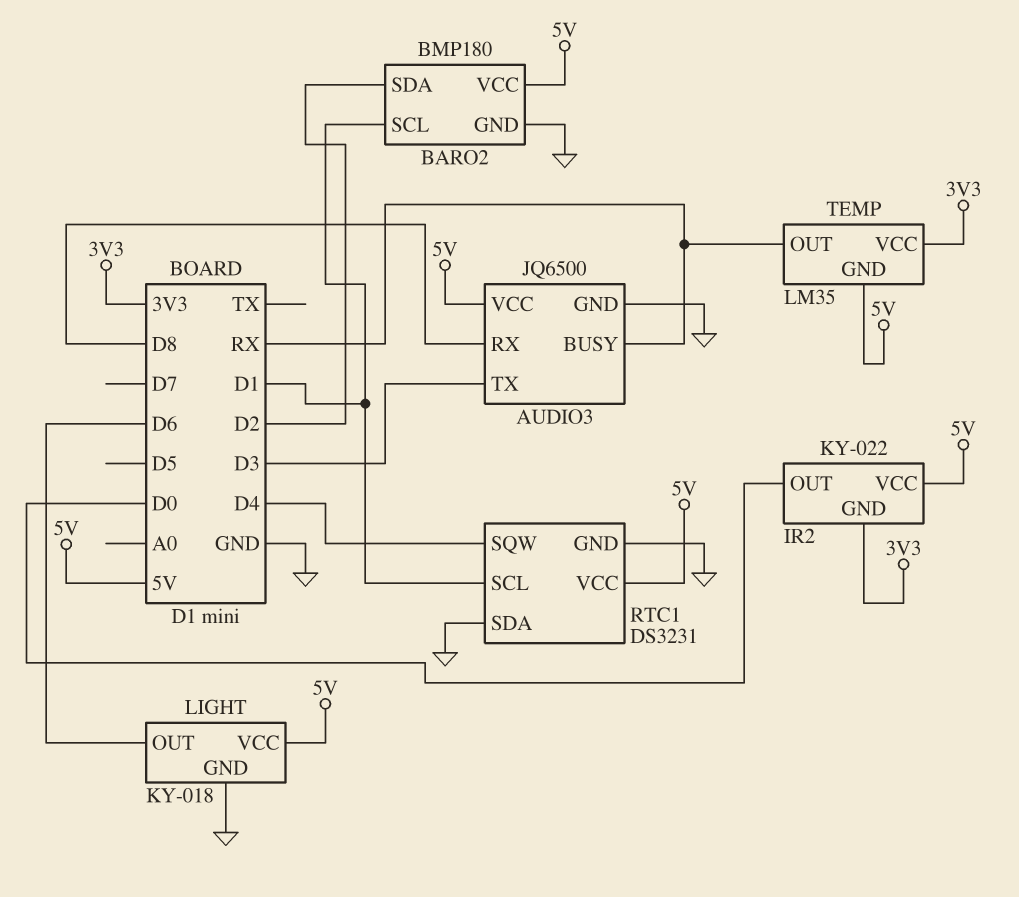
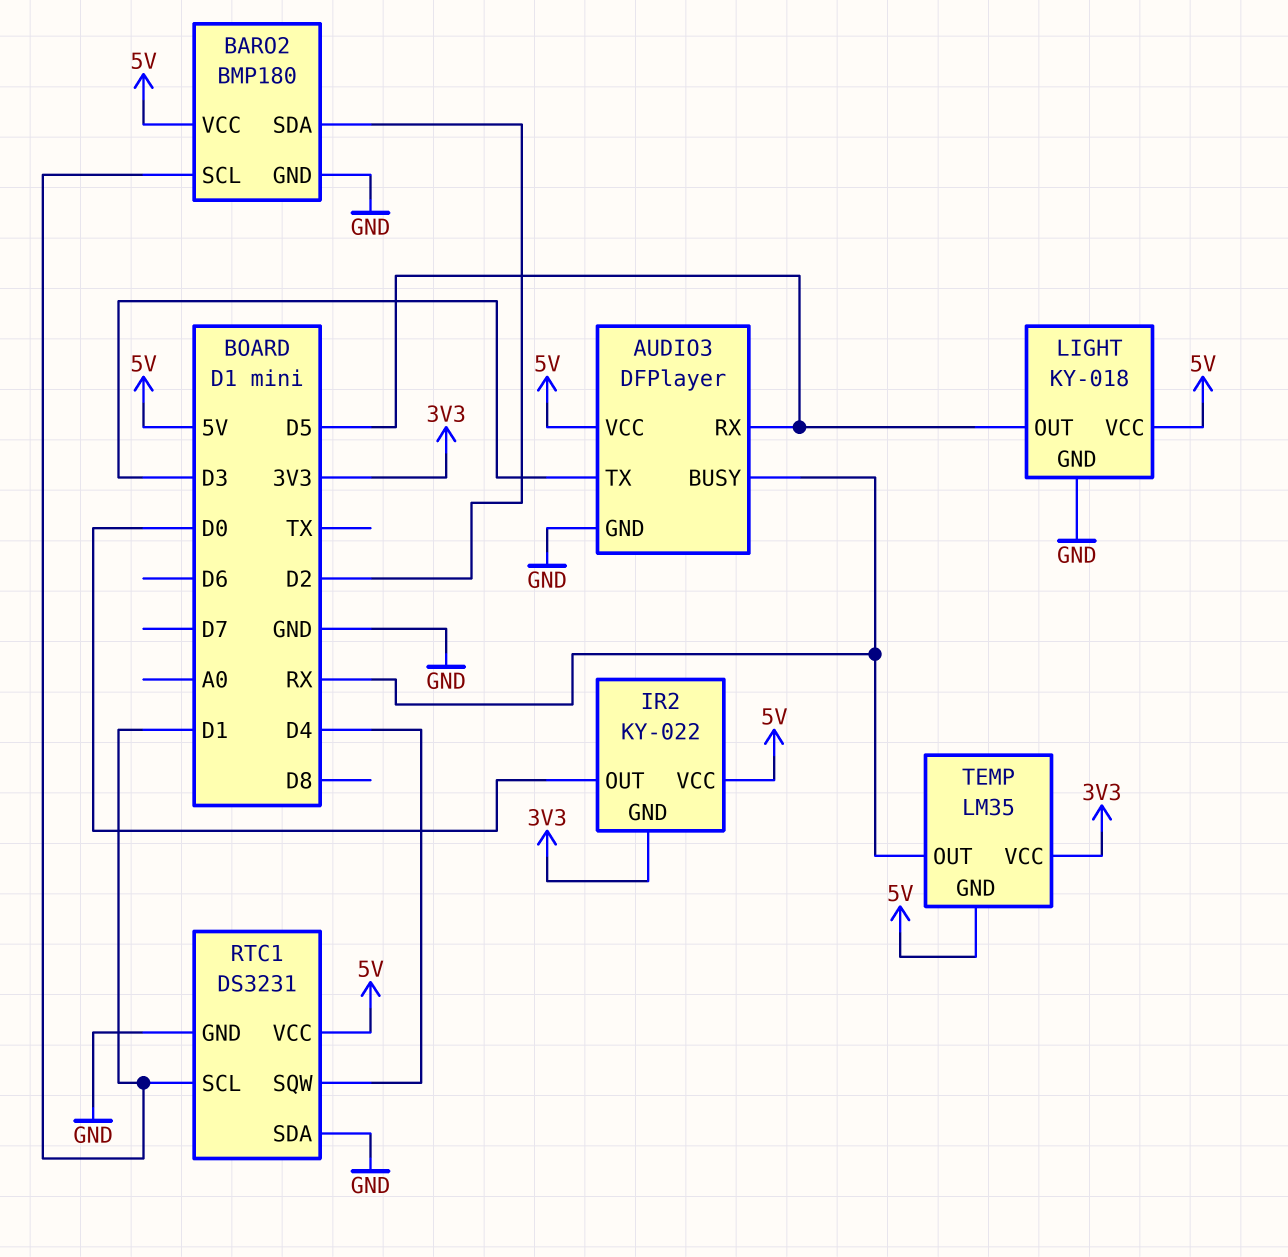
AUDIO3: JQ6500 -> DFPlayer
AUDIO3 pin RX: D8 -> D5
LIGHT pin OUT: D6 -> D5

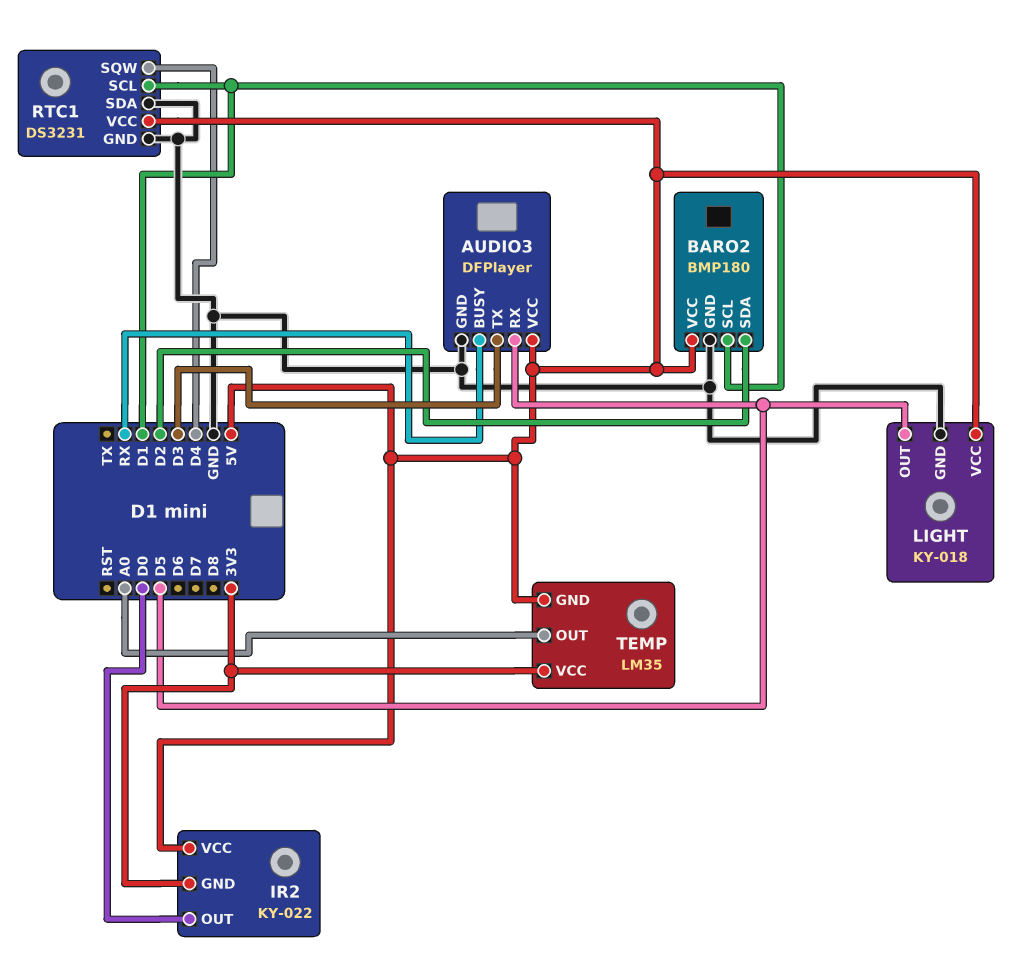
TEMP pin OUT: RX -> A0

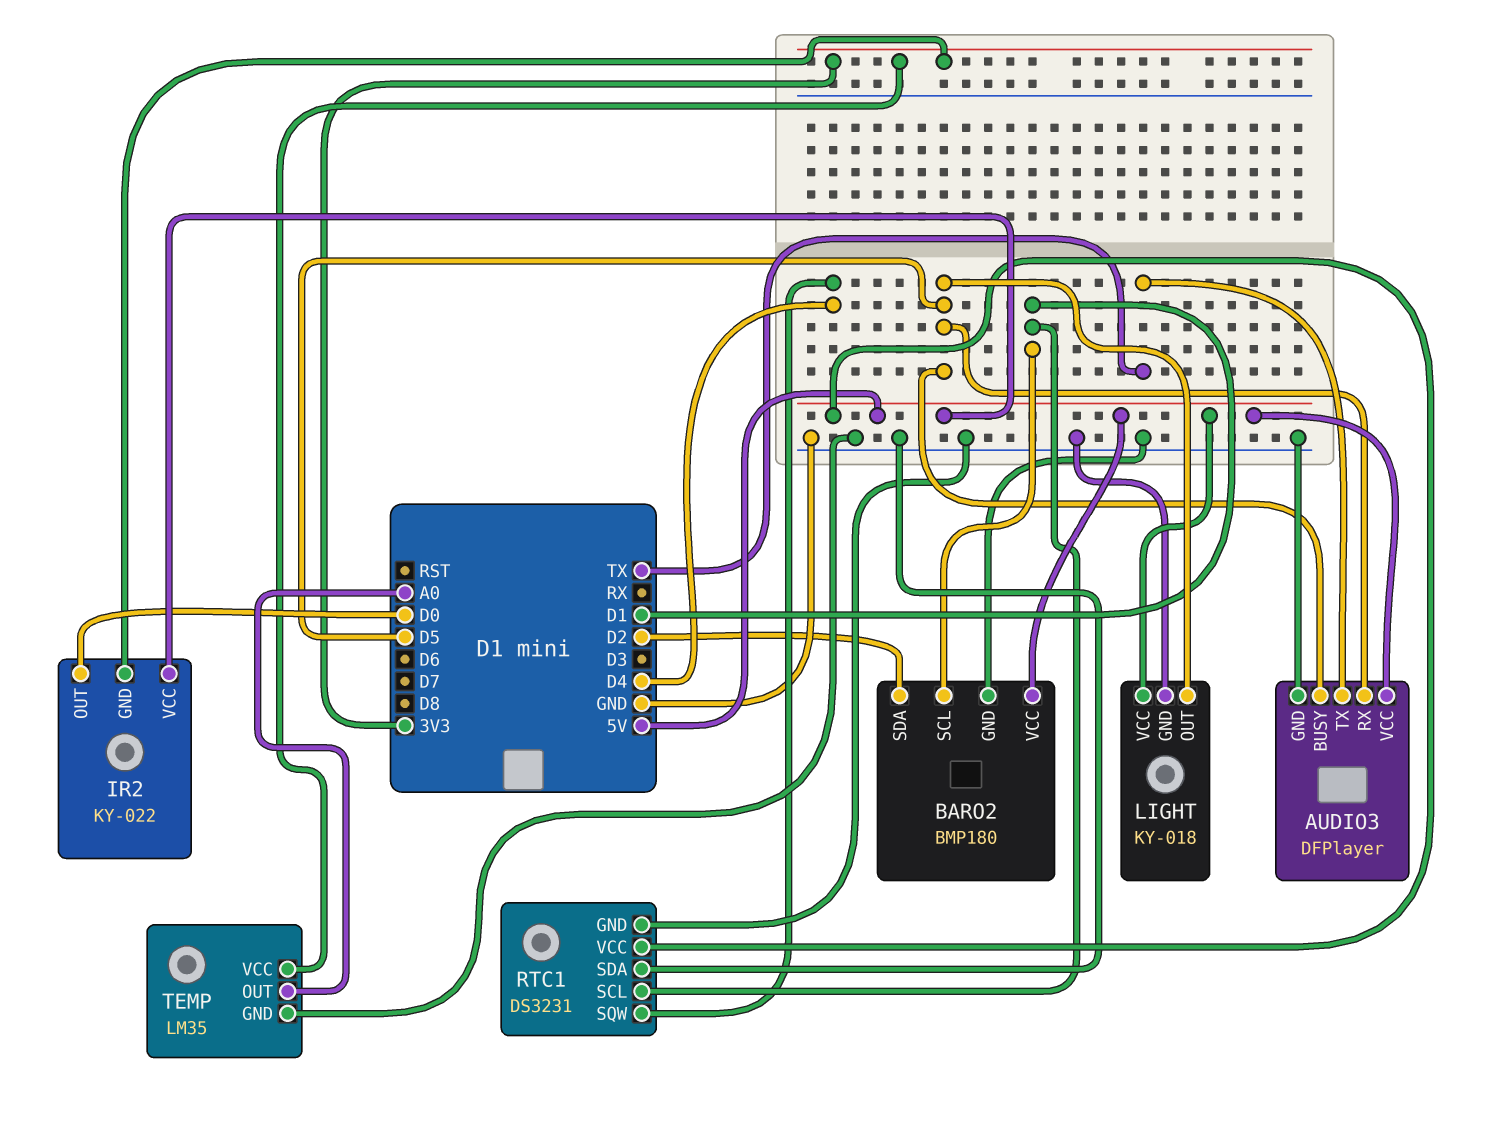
AUDIO3 pin BUSY: RX -> D5
AUDIO3 pin TX: D3 -> TX
TEMP pin GND: 5V -> GND

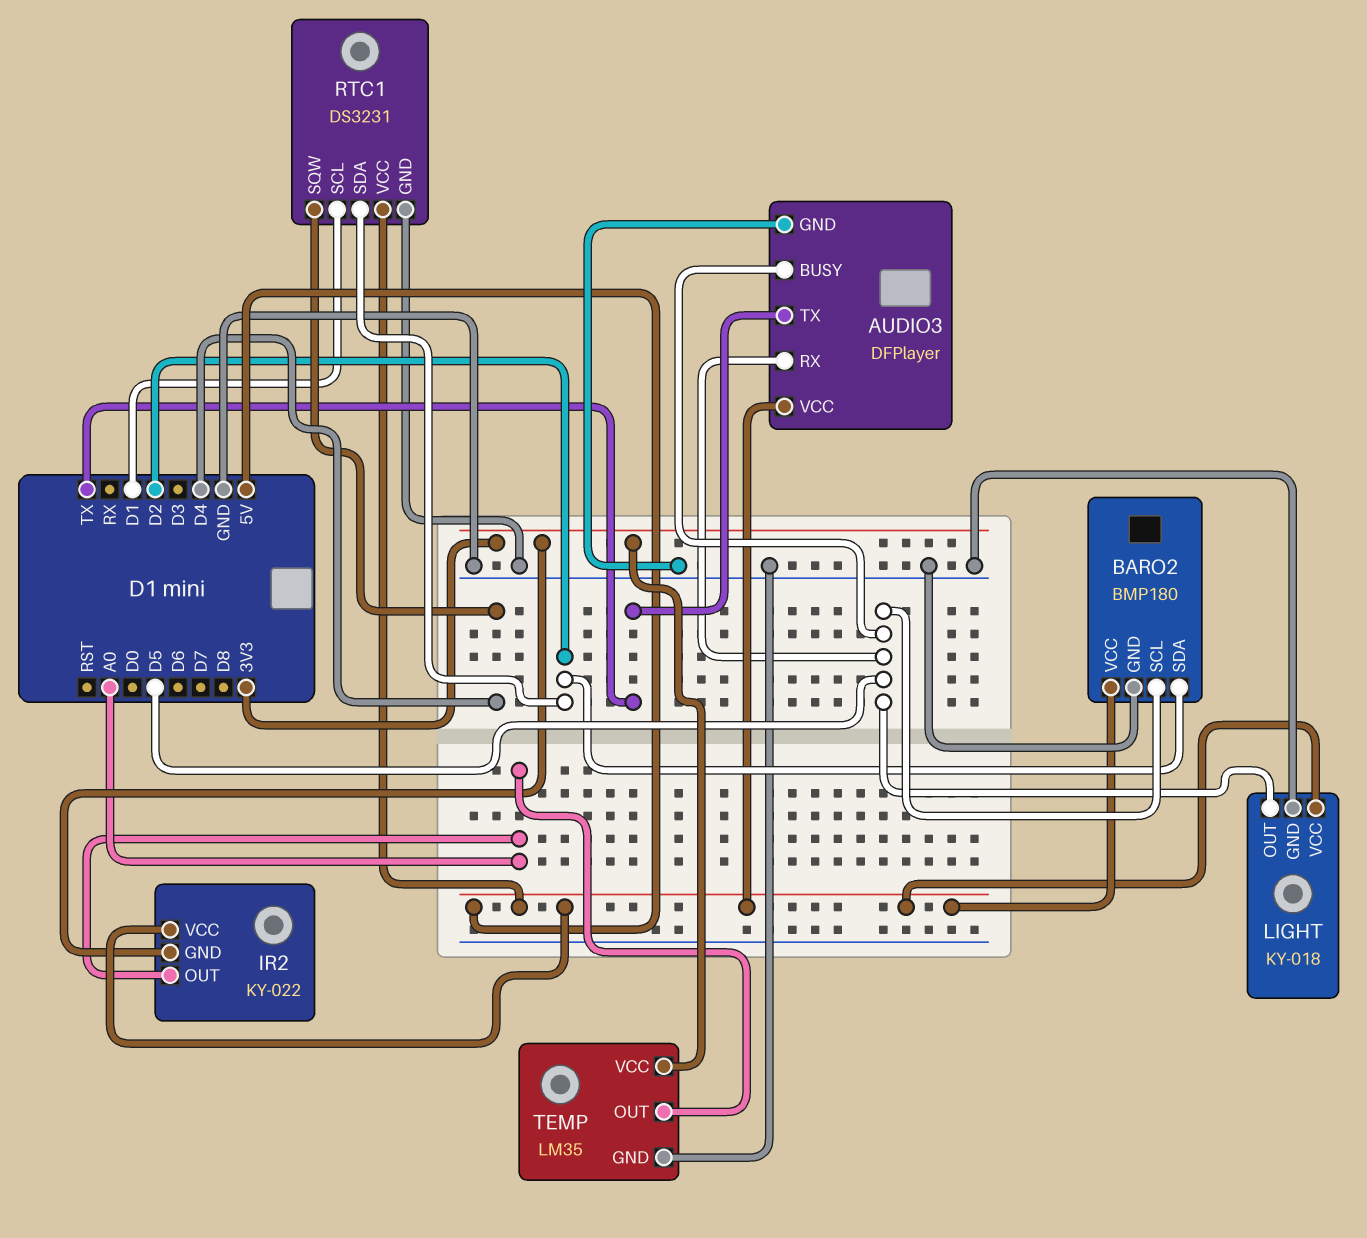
BARO2 pin SCL: D1 -> D5
IR2 pin OUT: D0 -> A0
RTC1 pin SDA: GND -> D2

